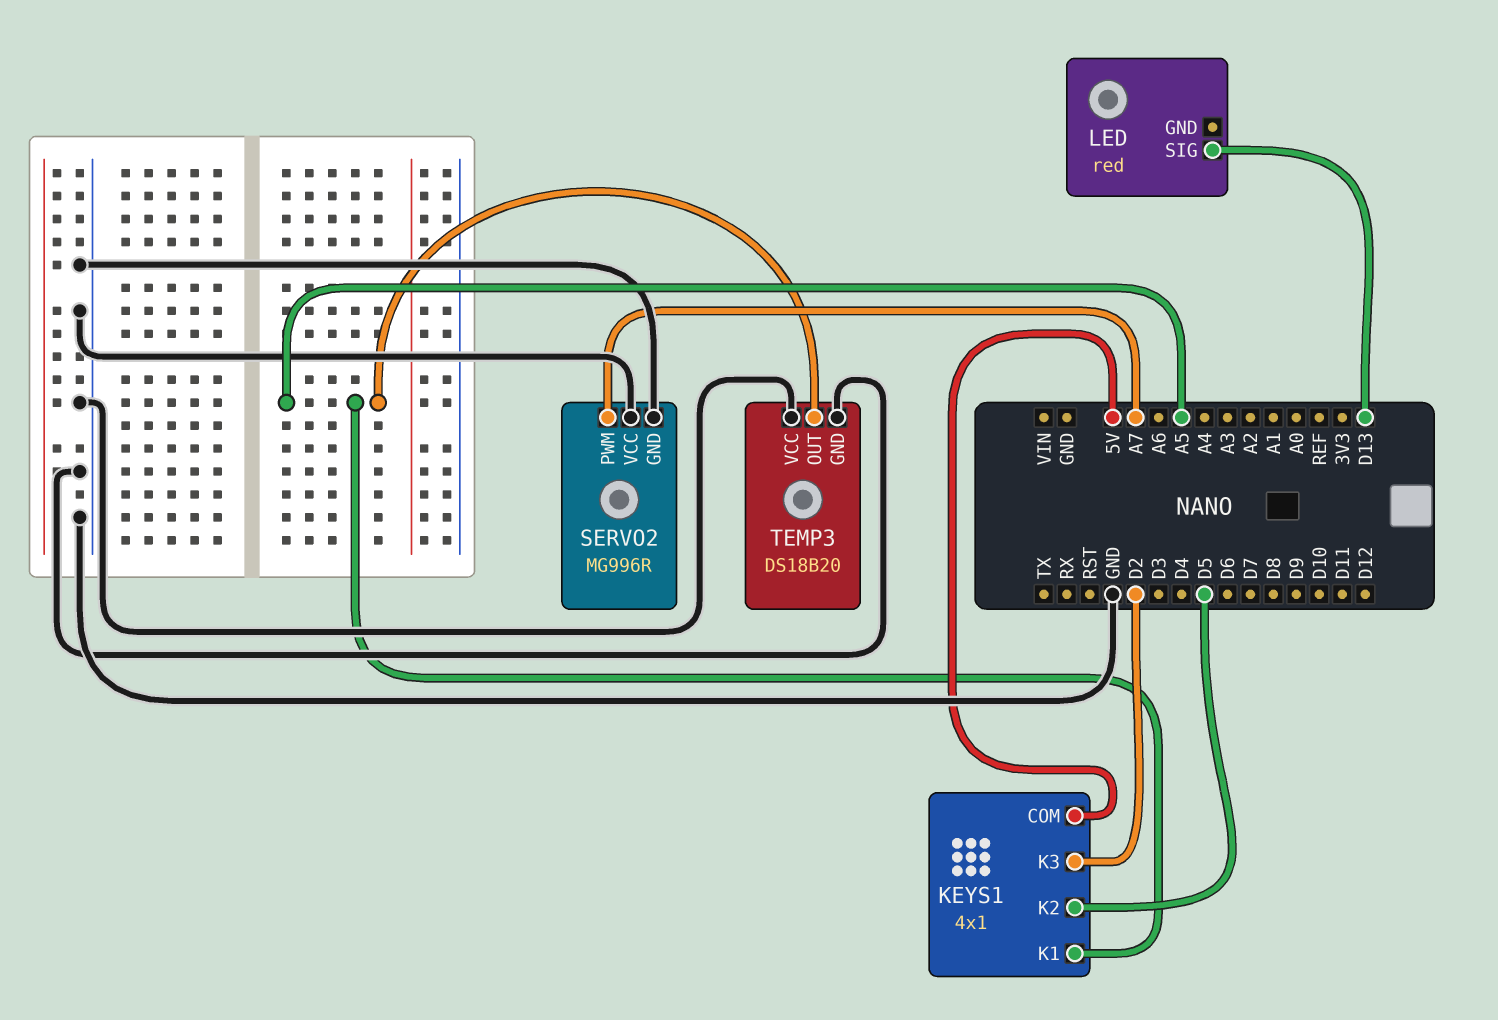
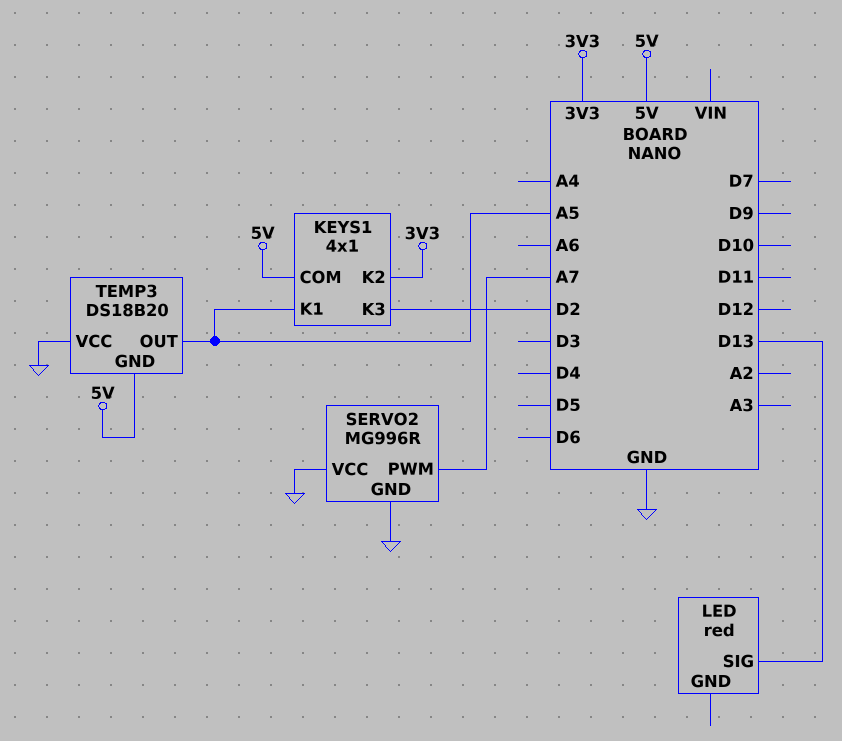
KEYS1 pin K2: D5 -> 3V3
TEMP3 pin GND: GND -> 5V

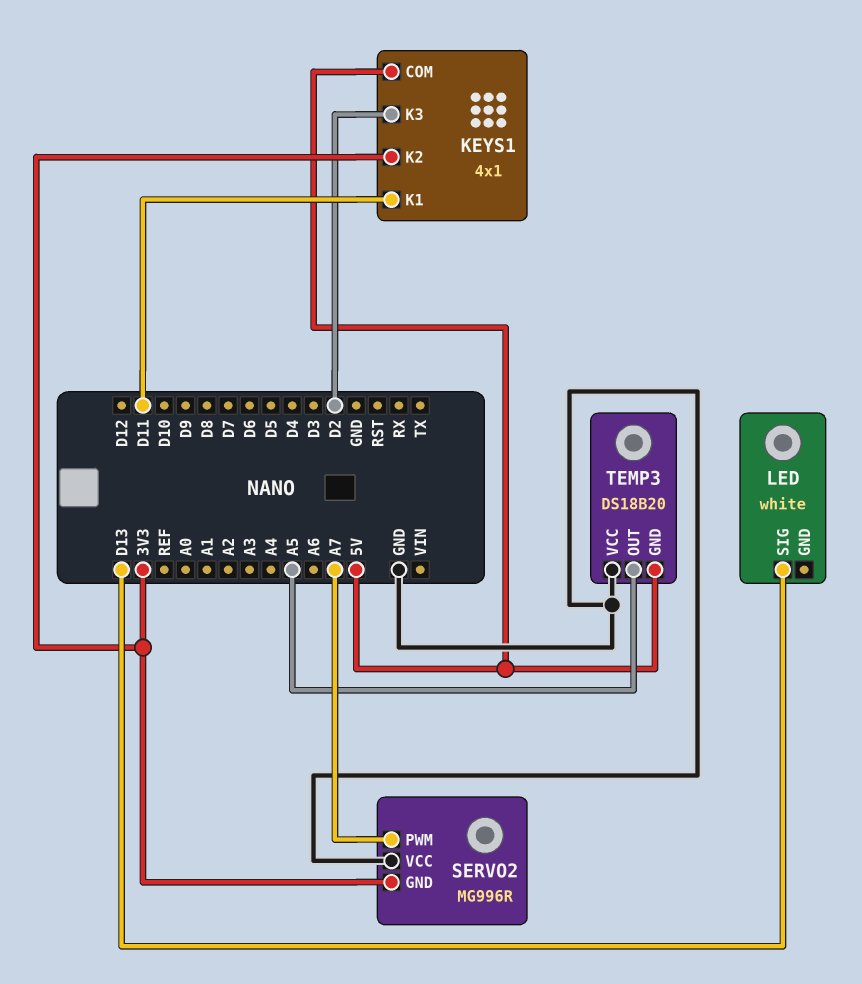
KEYS1 pin K1: A5 -> D11
LED: red -> white
SERVO2 pin GND: GND -> 3V3

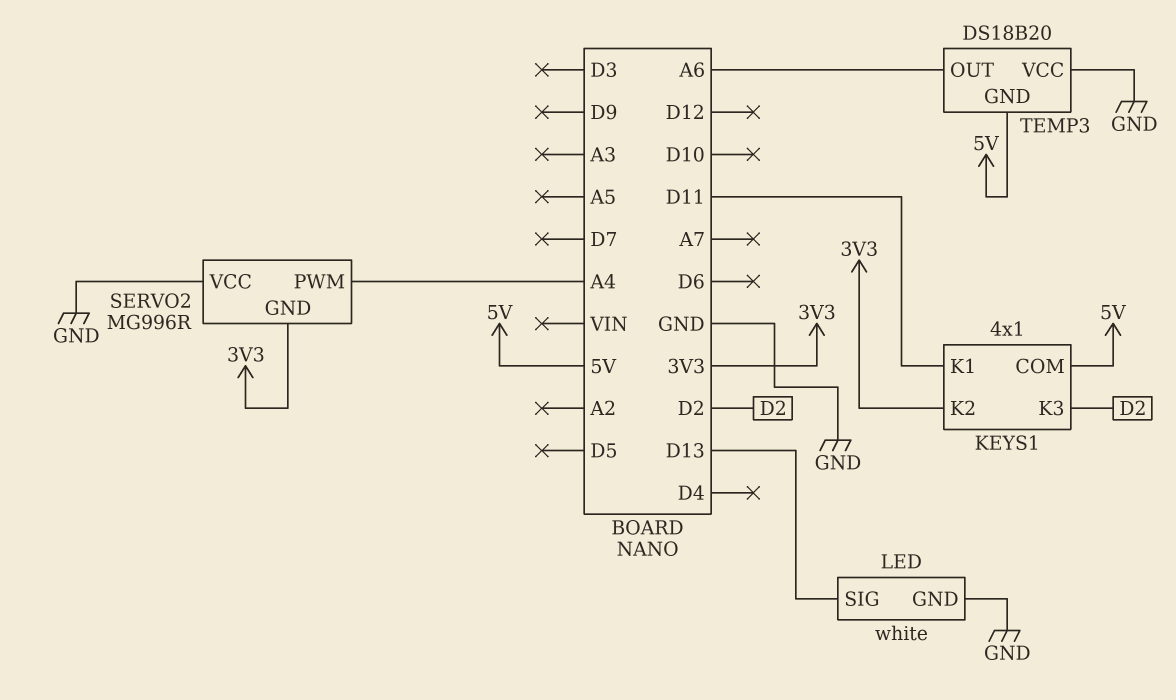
LED pin GND: none -> GND
SERVO2 pin PWM: A7 -> A4
TEMP3 pin OUT: A5 -> A6

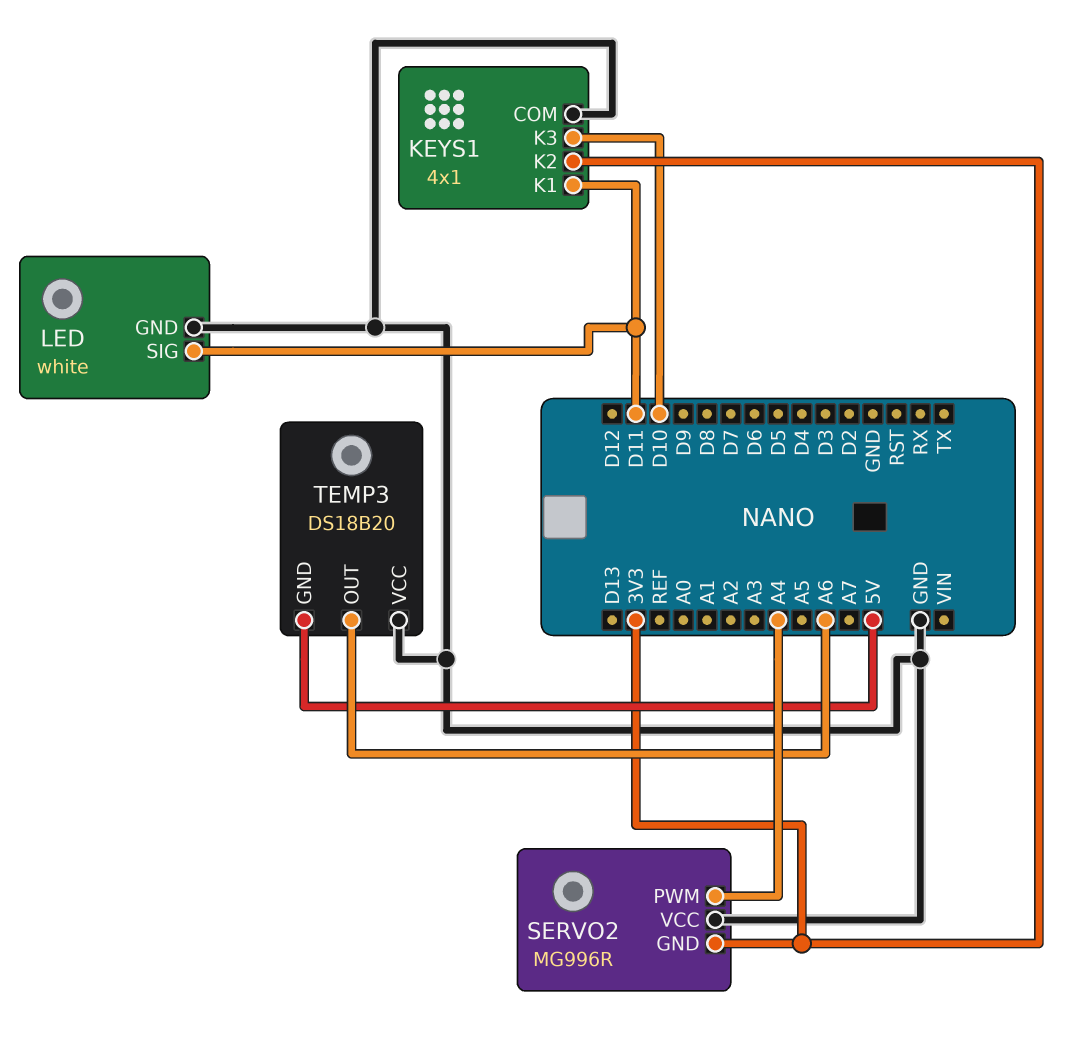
KEYS1 pin COM: 5V -> GND
KEYS1 pin K3: D2 -> D10
LED pin SIG: D13 -> D11

